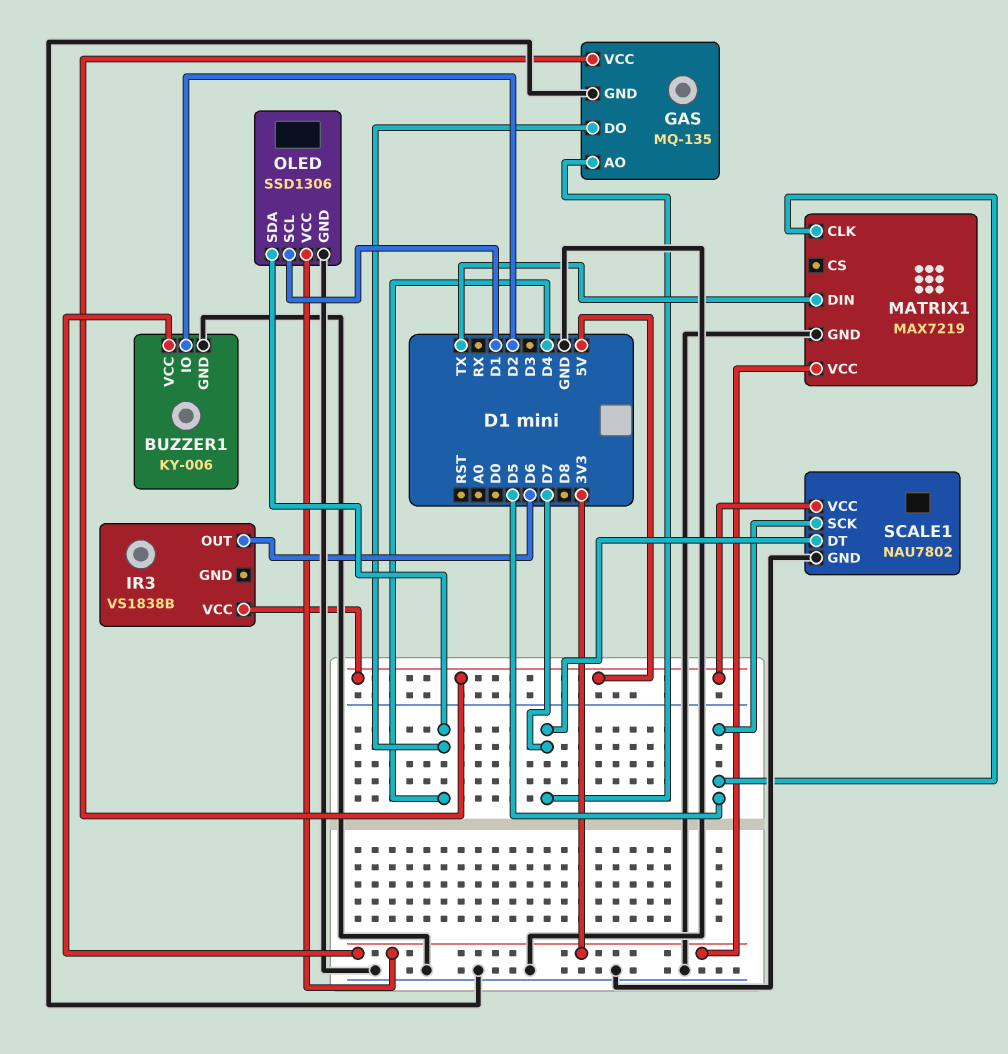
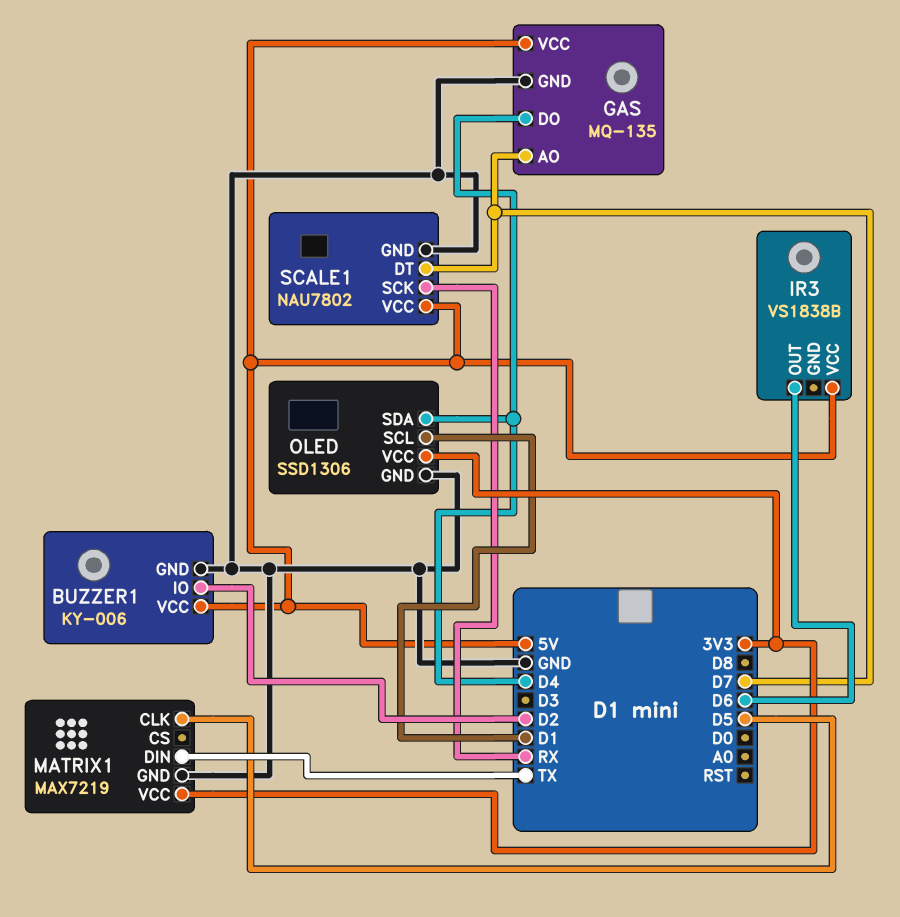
BUZZER1 pin VCC: 3V3 -> 5V
SCALE1 pin SCK: D5 -> RX

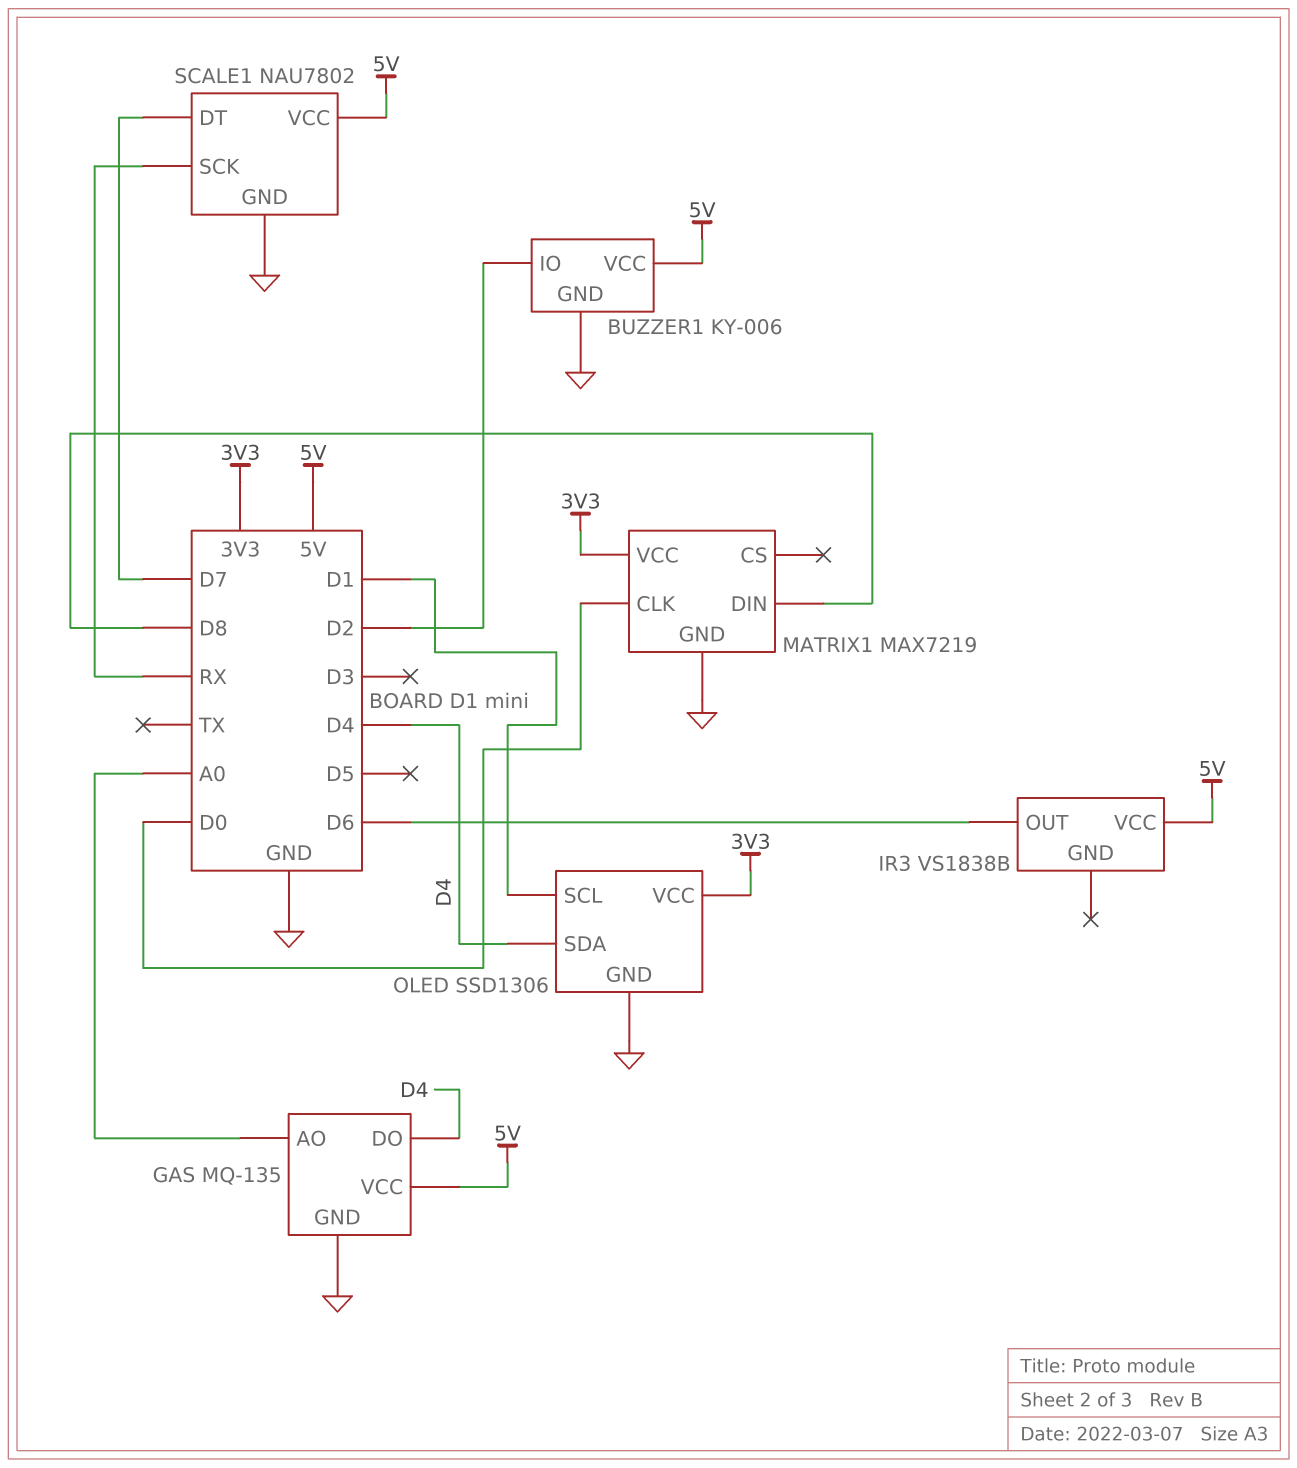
GAS pin AO: D7 -> A0
MATRIX1 pin CLK: D5 -> D0
MATRIX1 pin DIN: TX -> D8

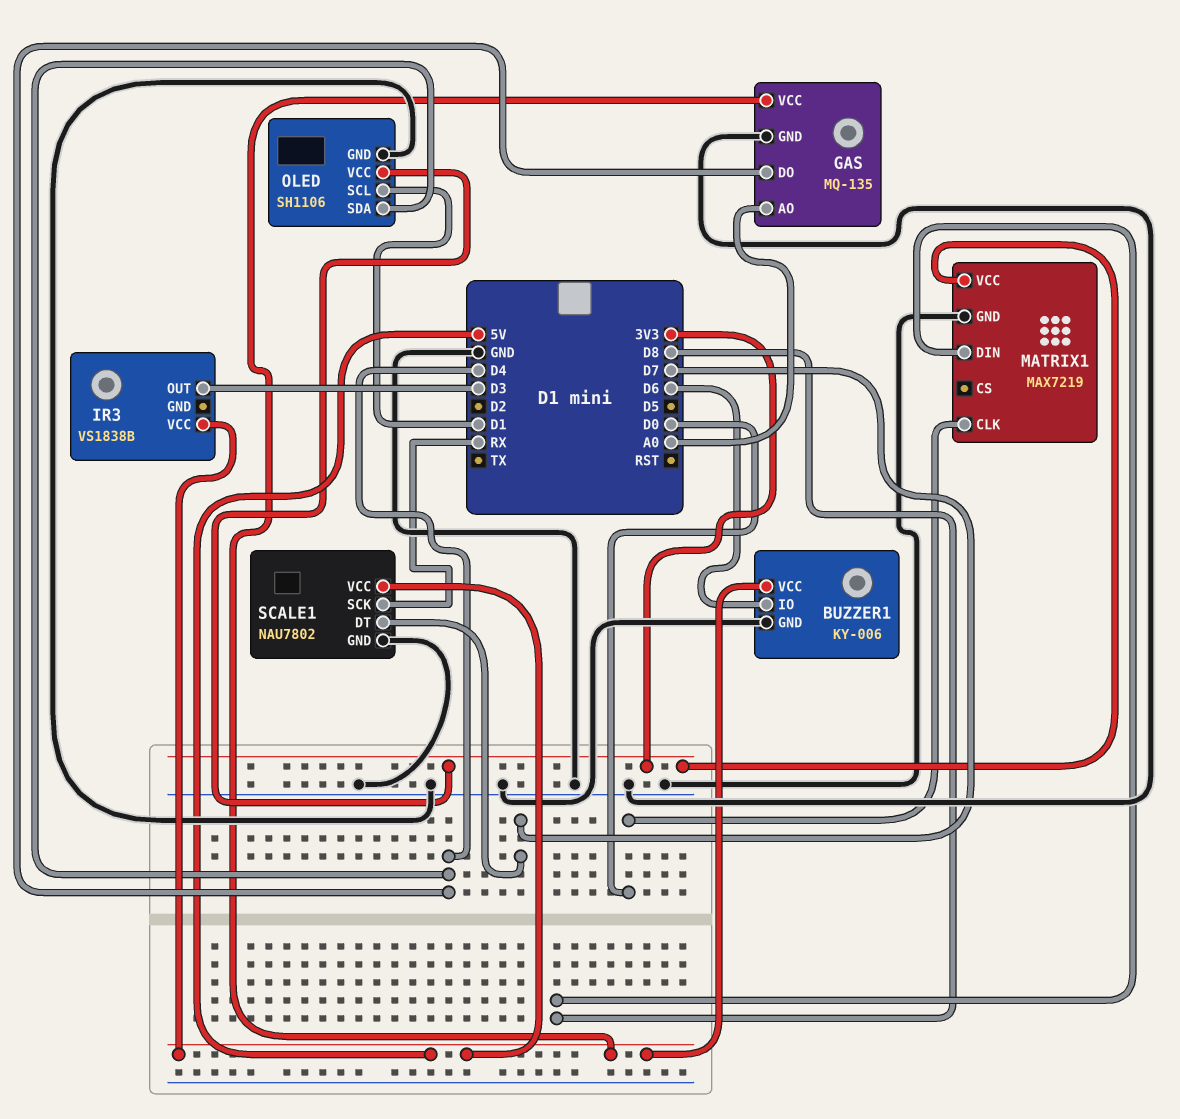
BUZZER1 pin IO: D2 -> D6
IR3 pin OUT: D6 -> D3
OLED: SSD1306 -> SH1106

